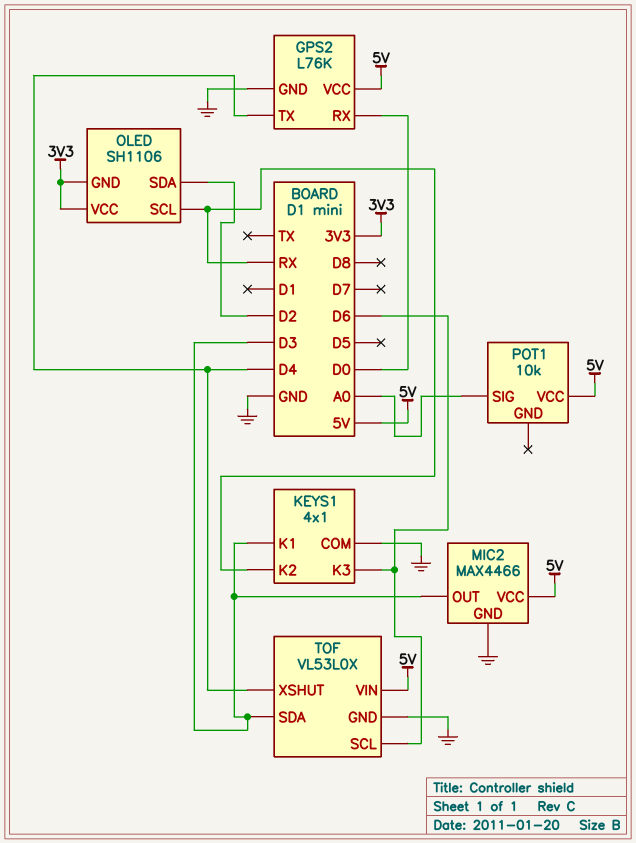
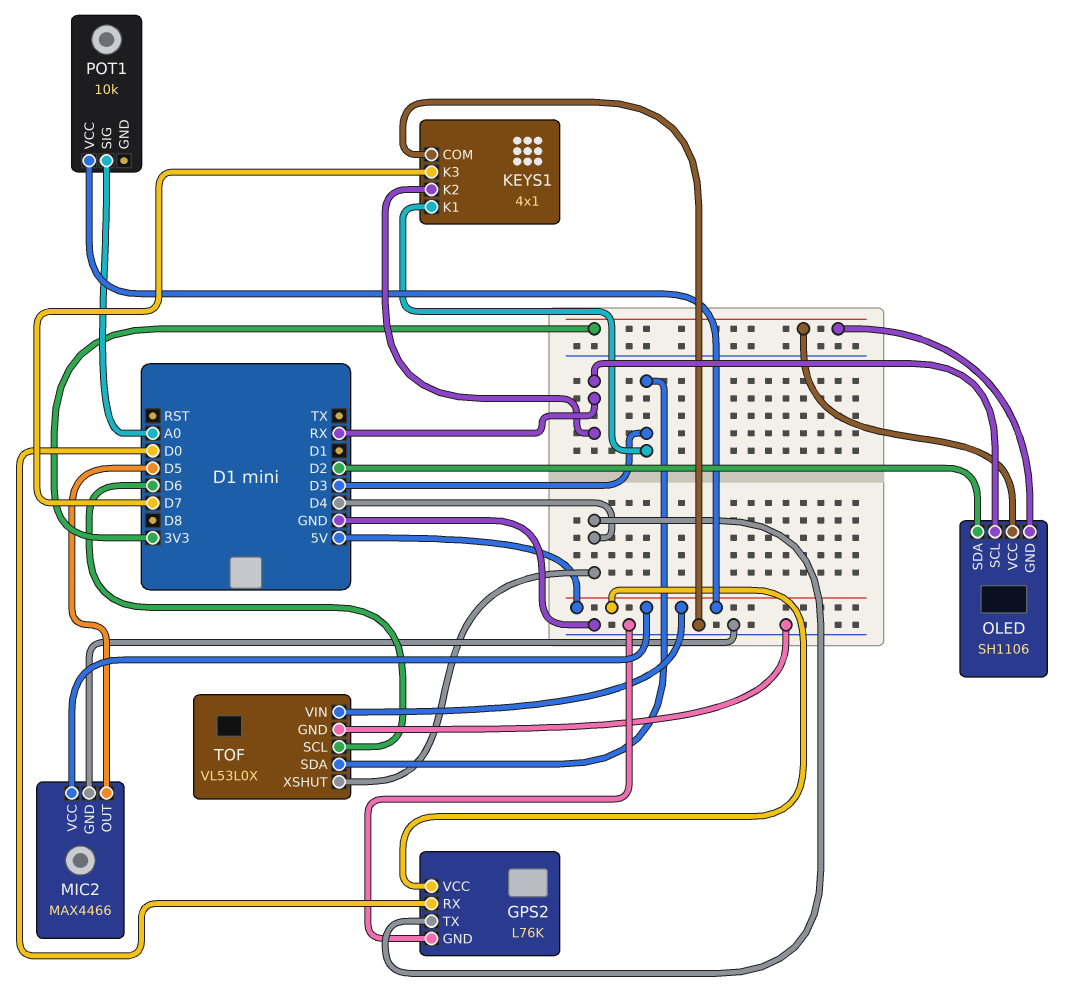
KEYS1 pin K3: D6 -> D7
MIC2 pin OUT: D3 -> D5

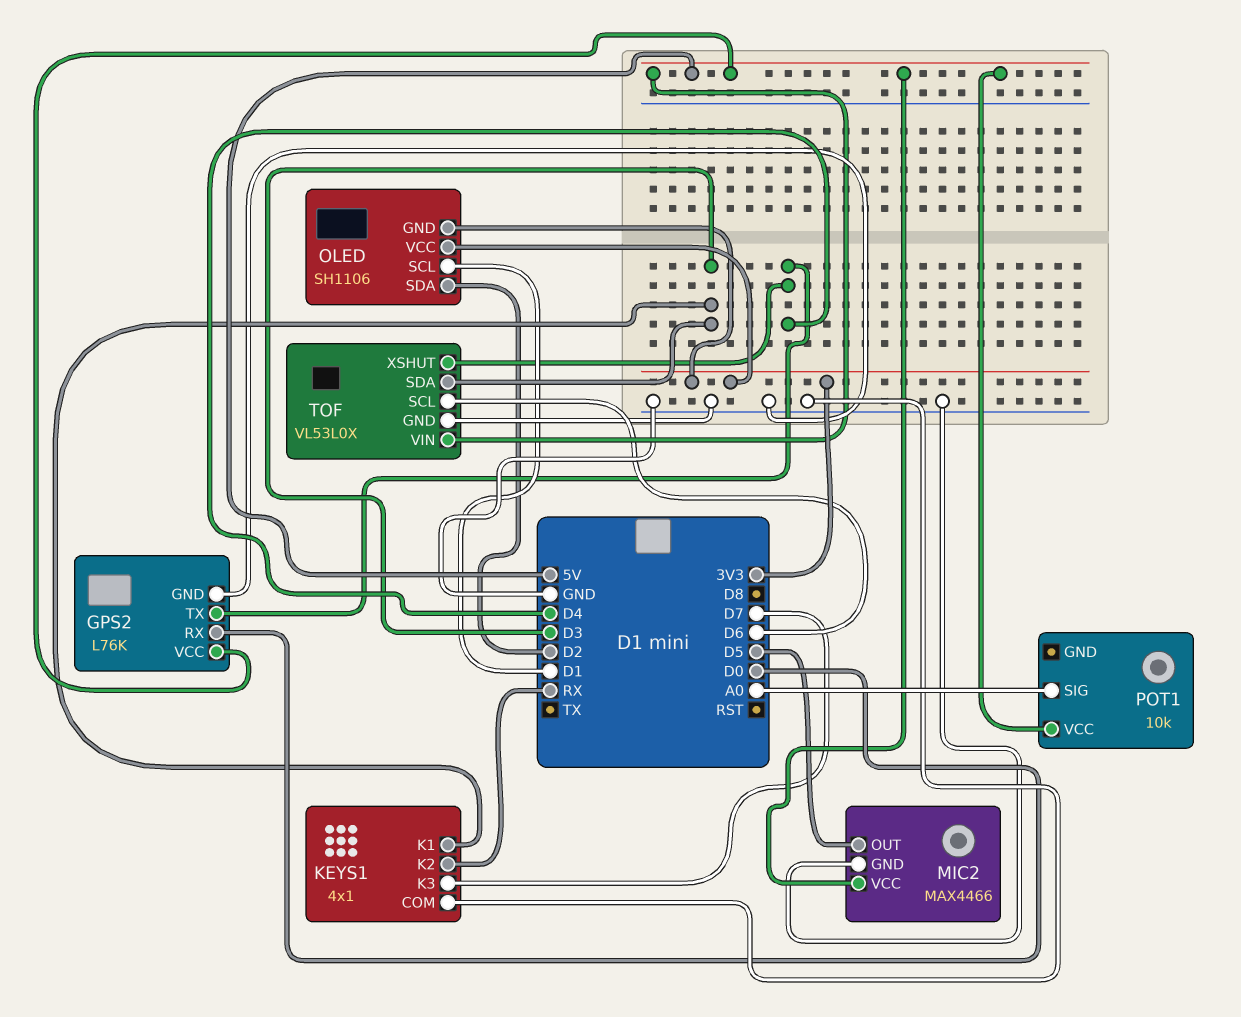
OLED pin SCL: RX -> D1

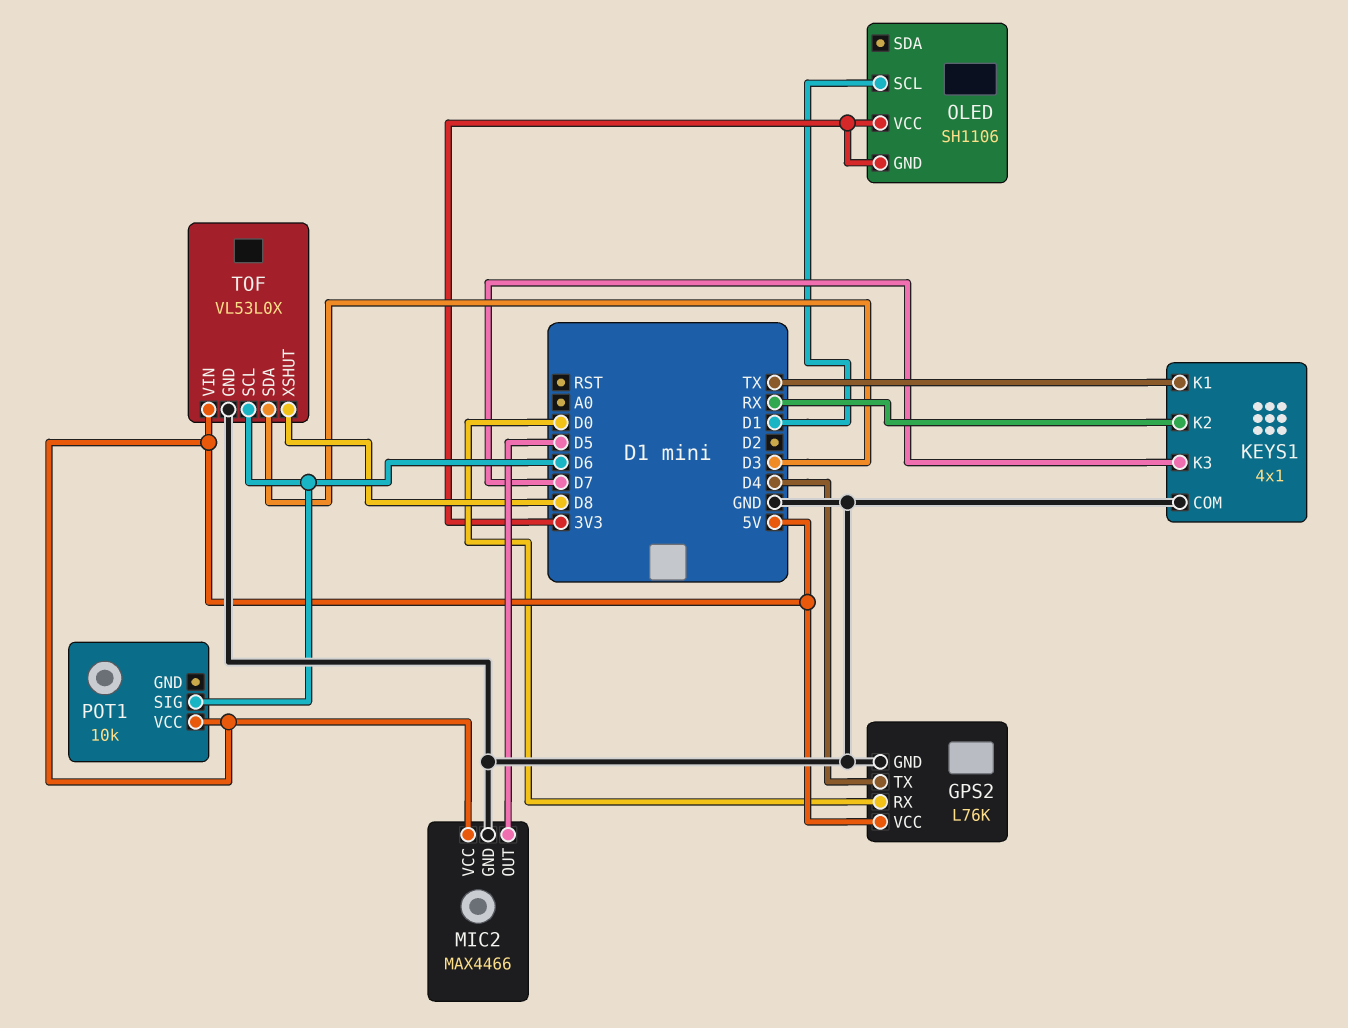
KEYS1 pin K1: D3 -> TX
OLED pin SDA: D2 -> none
POT1 pin SIG: A0 -> D6
TOF pin XSHUT: D4 -> D8

